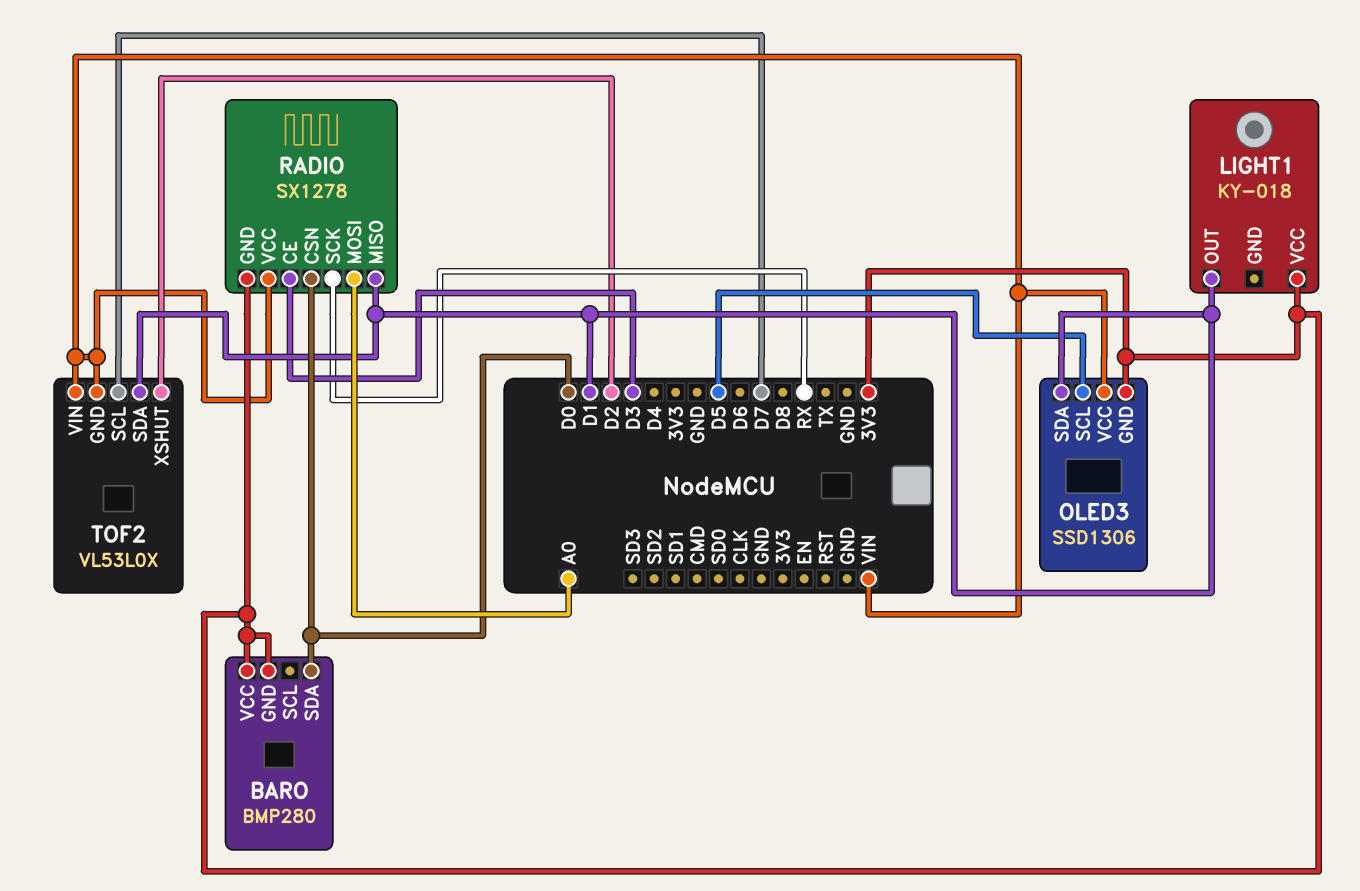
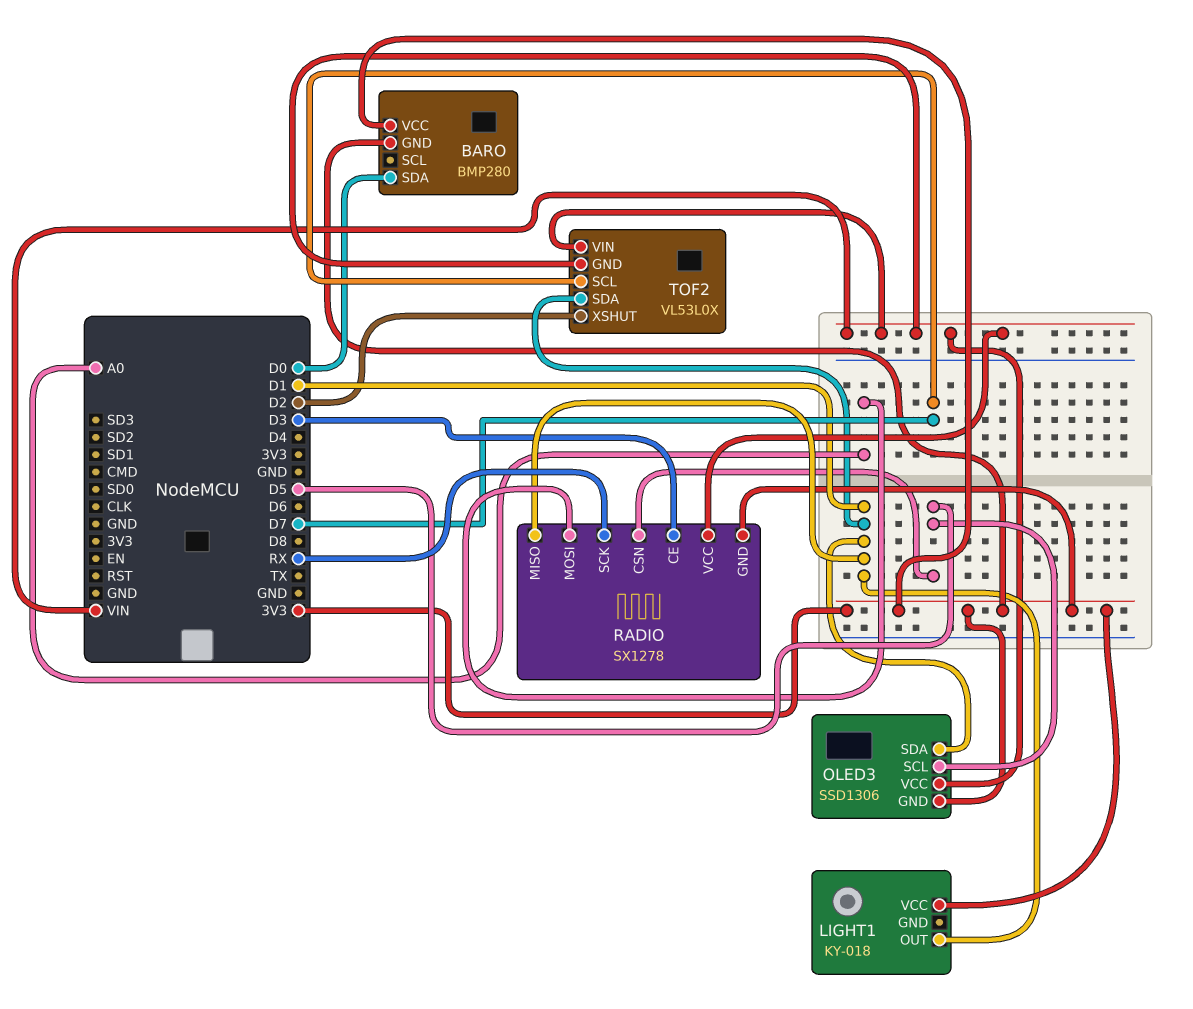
RADIO pin CSN: D0 -> D5

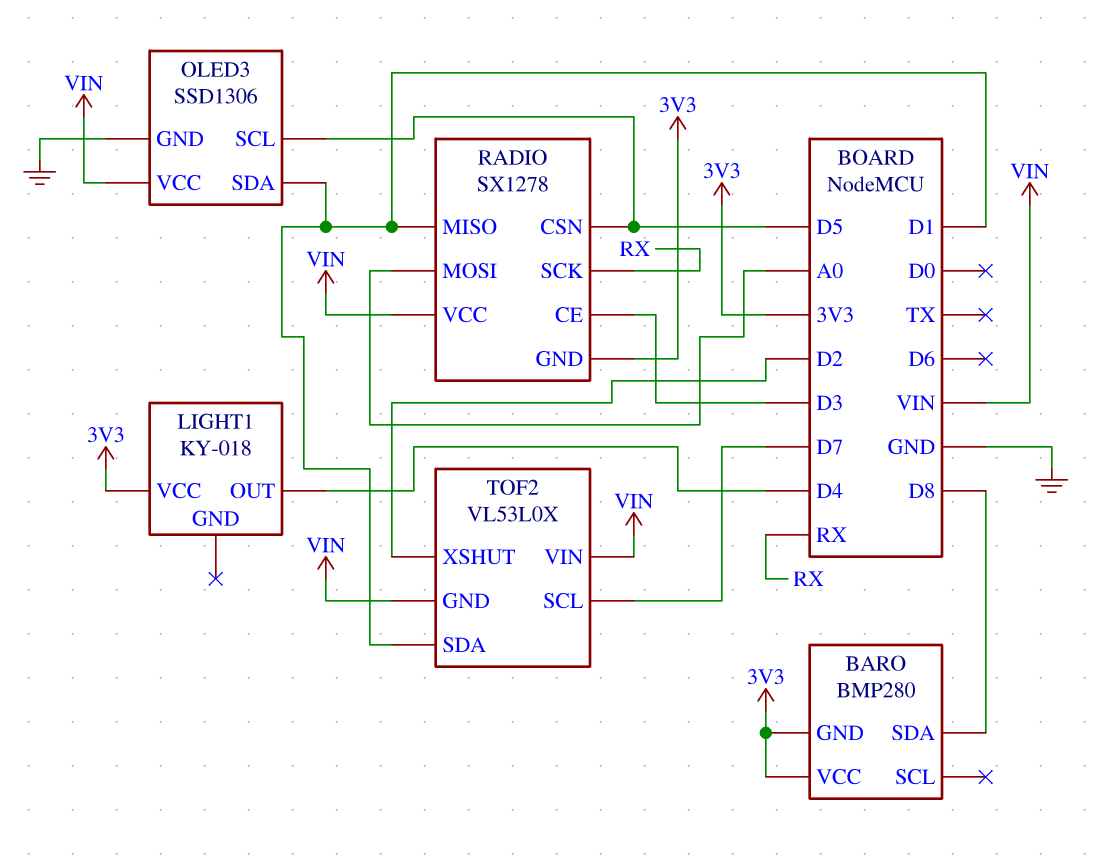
BARO pin SDA: D0 -> D8
LIGHT1 pin OUT: D1 -> D4
OLED3 pin GND: 3V3 -> GND

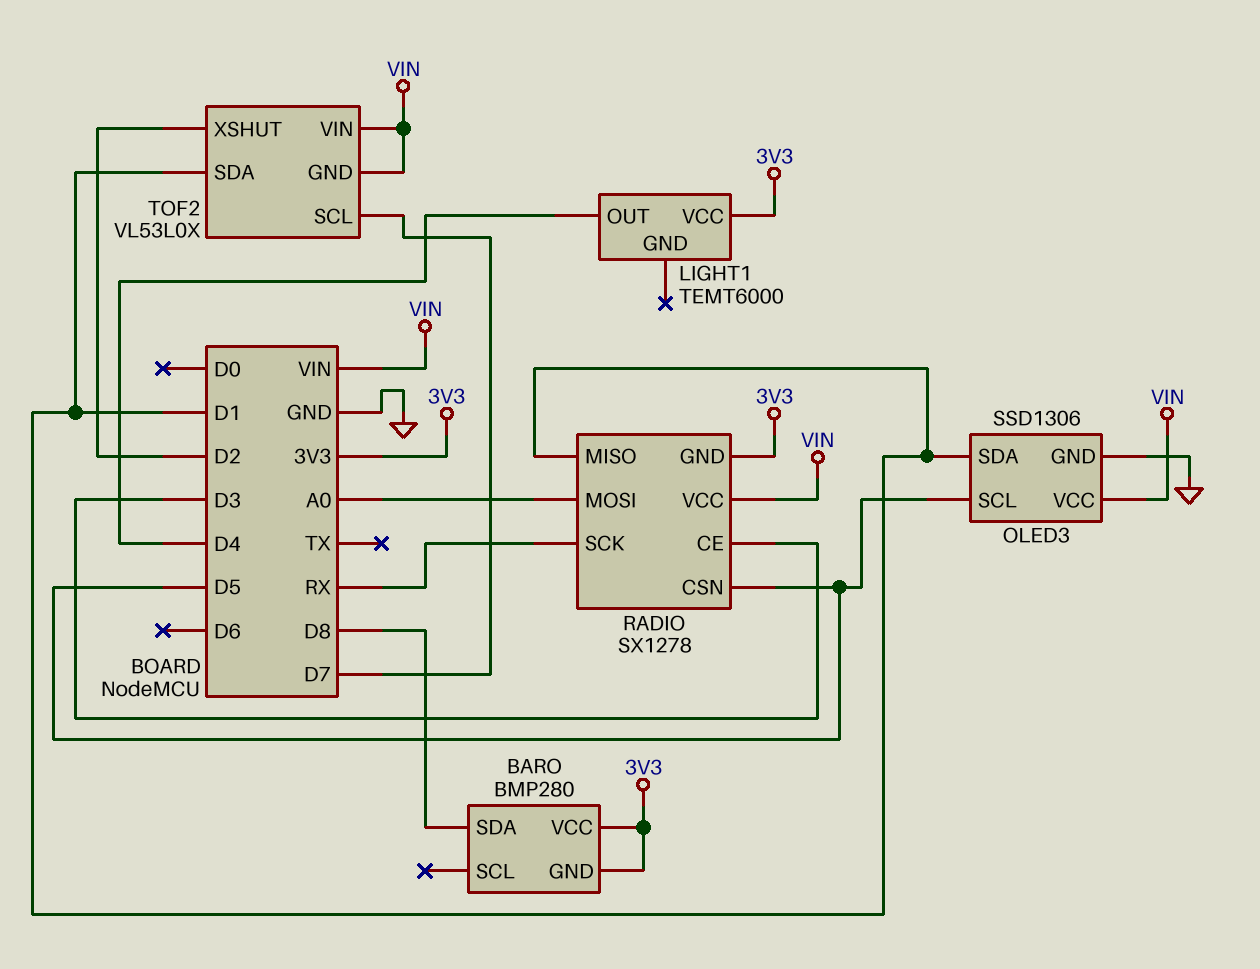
LIGHT1: KY-018 -> TEMT6000

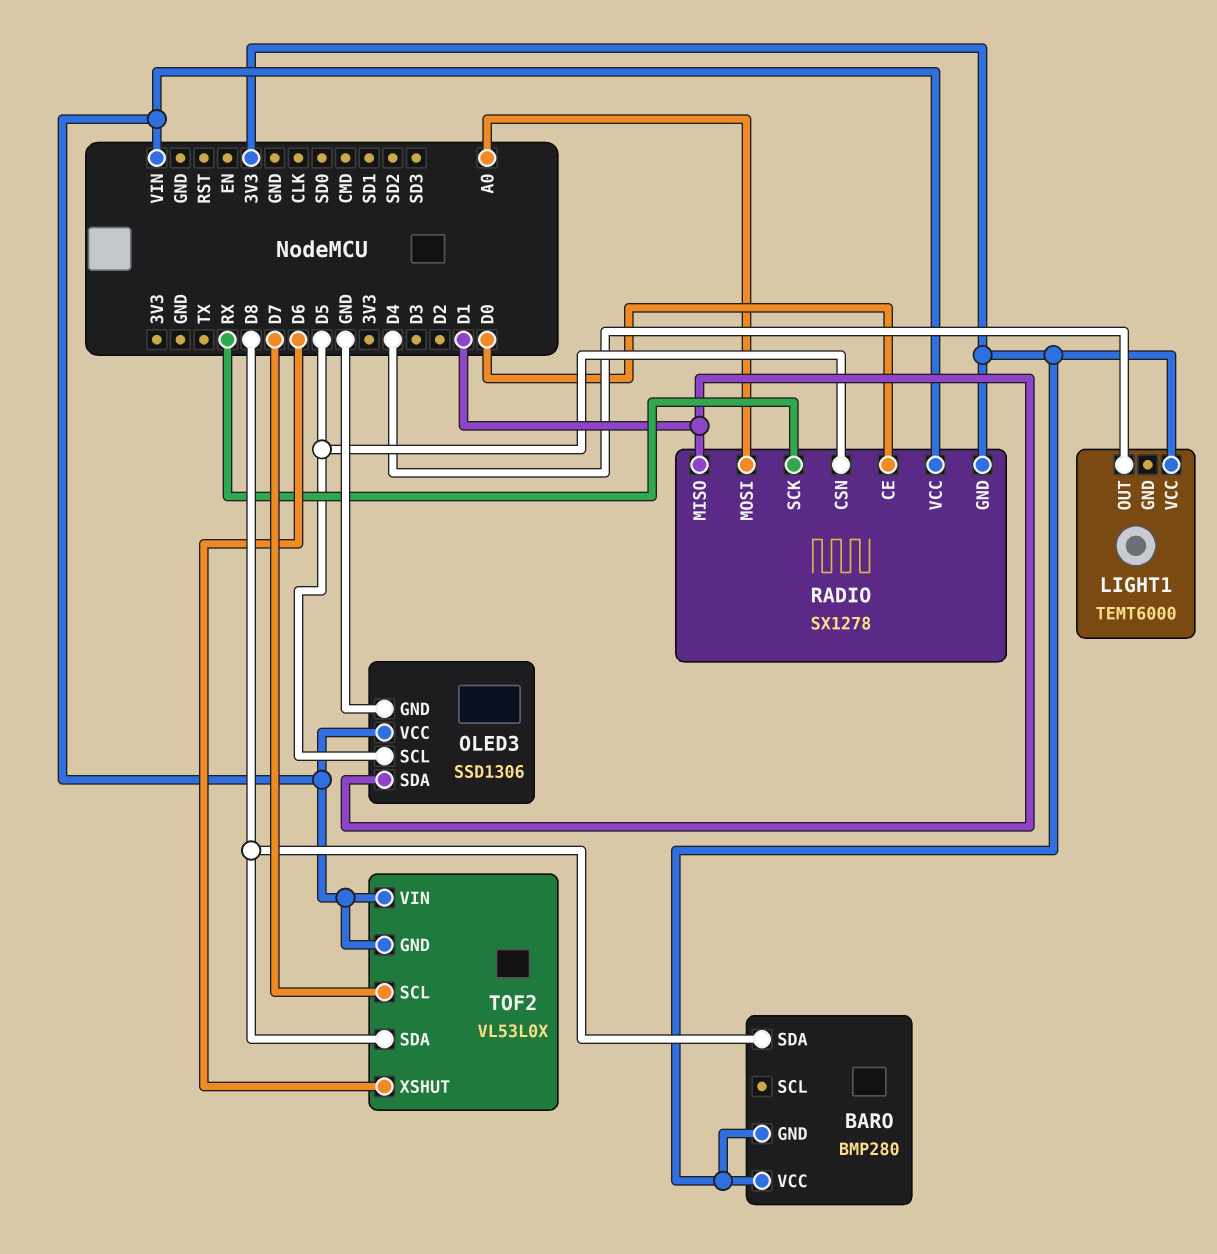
RADIO pin CE: D3 -> D0
TOF2 pin SDA: D1 -> D8
TOF2 pin XSHUT: D2 -> D6

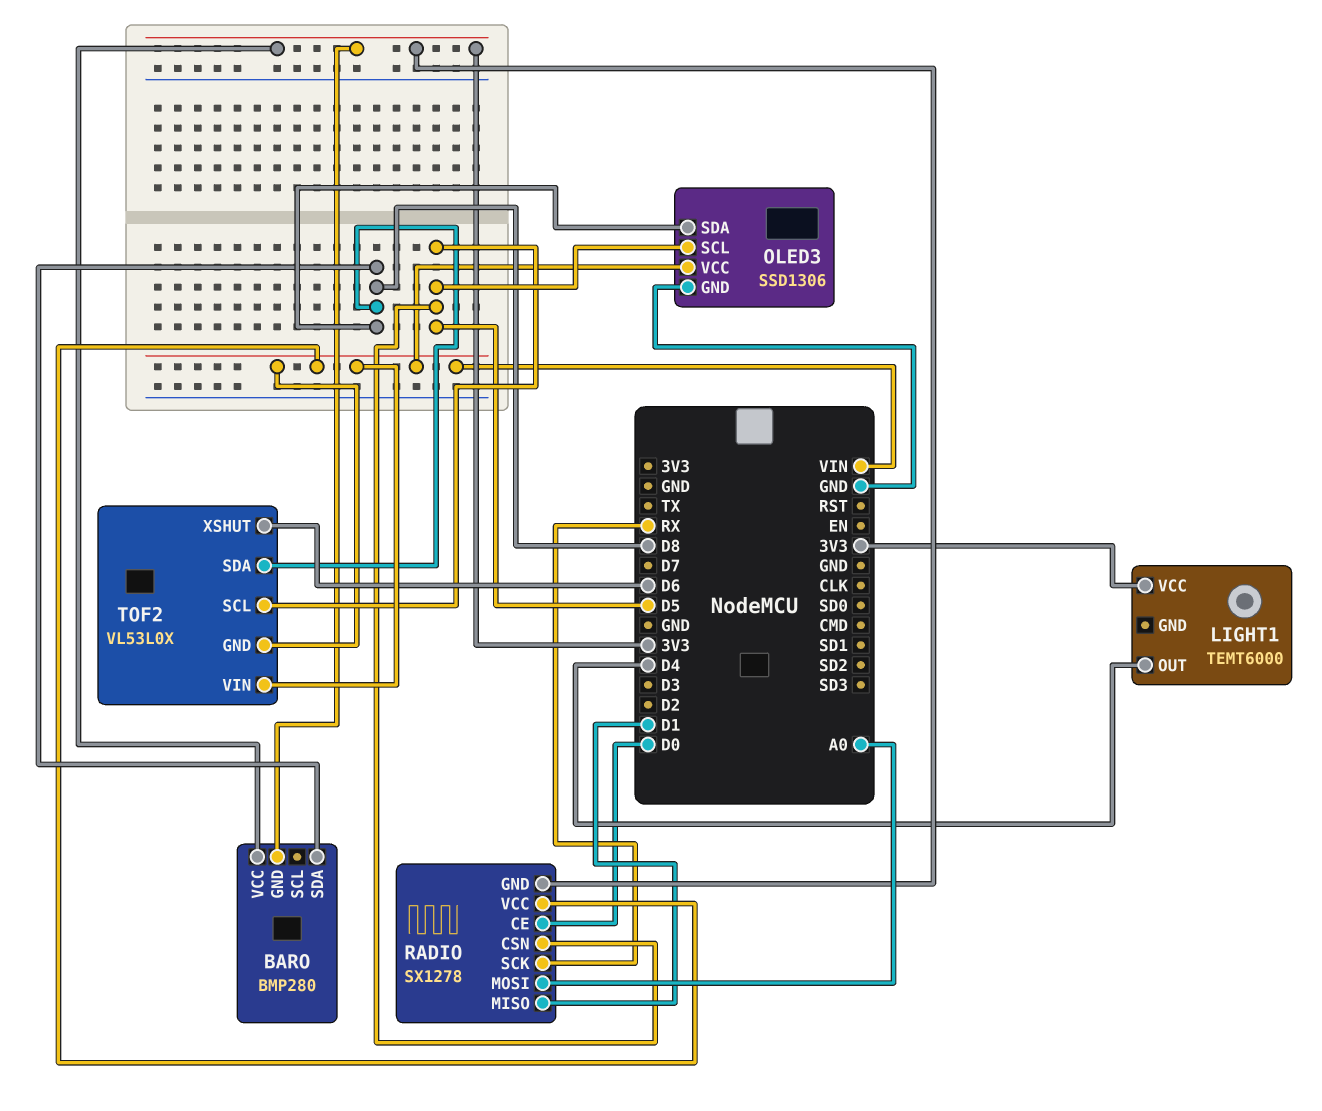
OLED3 pin SDA: D1 -> D8
TOF2 pin SCL: D7 -> D5

